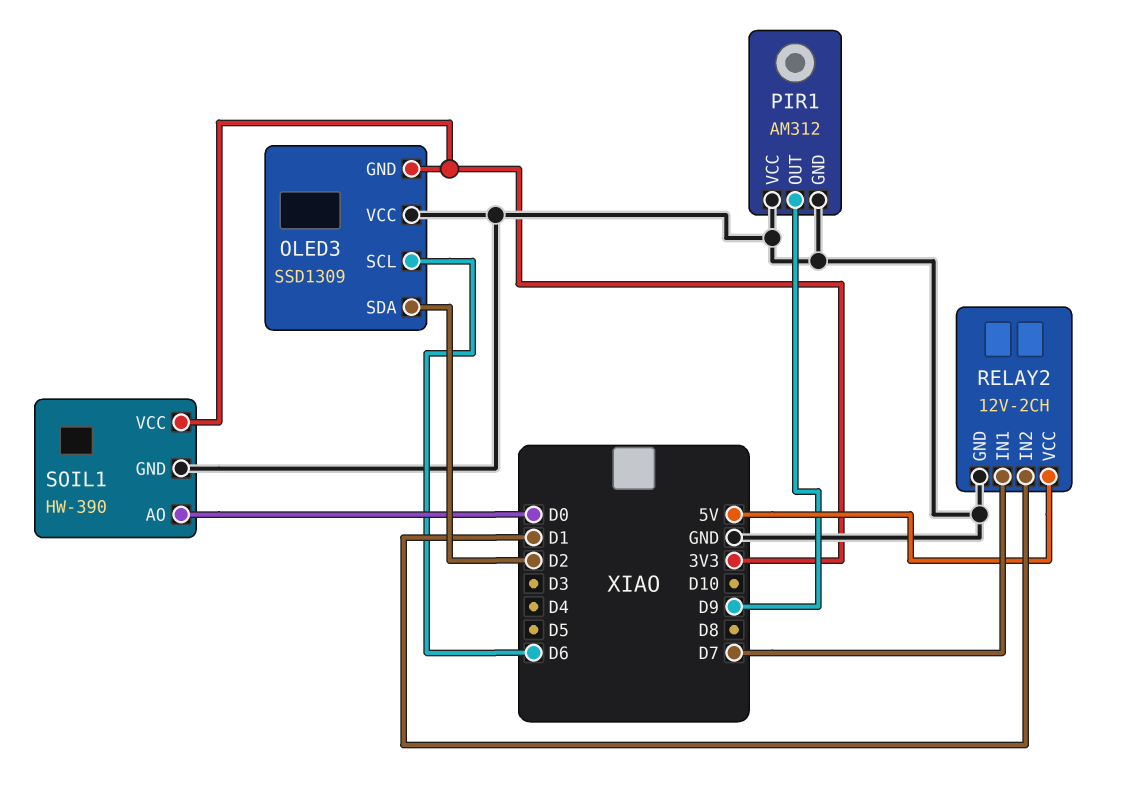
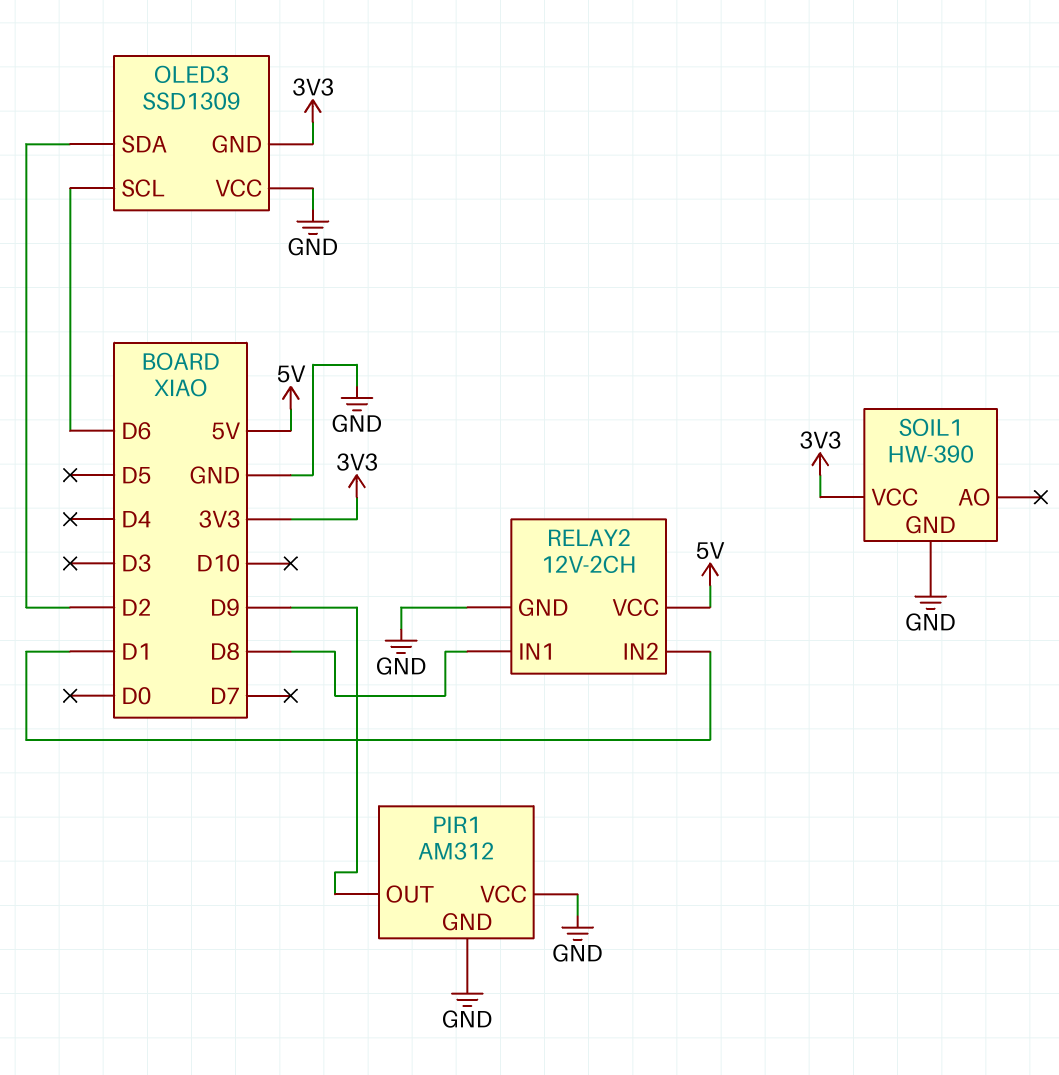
RELAY2 pin IN1: D7 -> D8
SOIL1 pin AO: D0 -> none

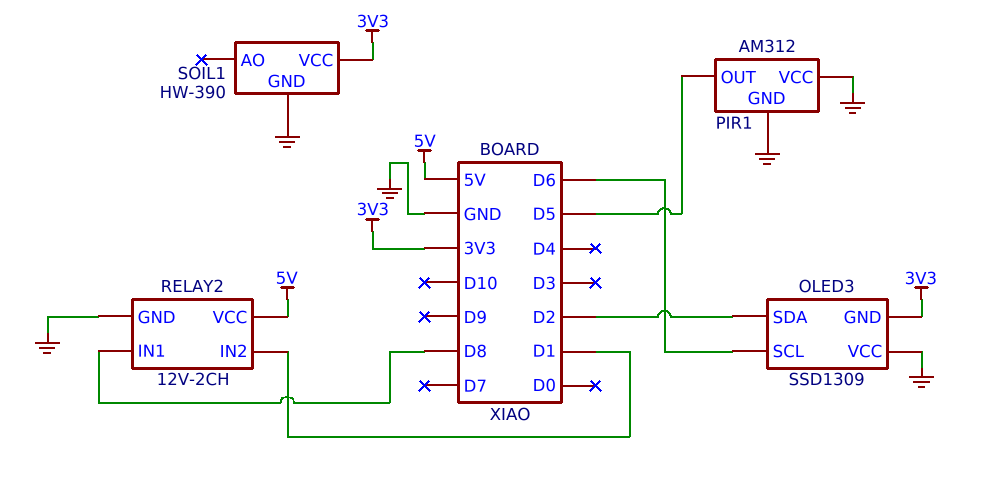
PIR1 pin OUT: D9 -> D5

